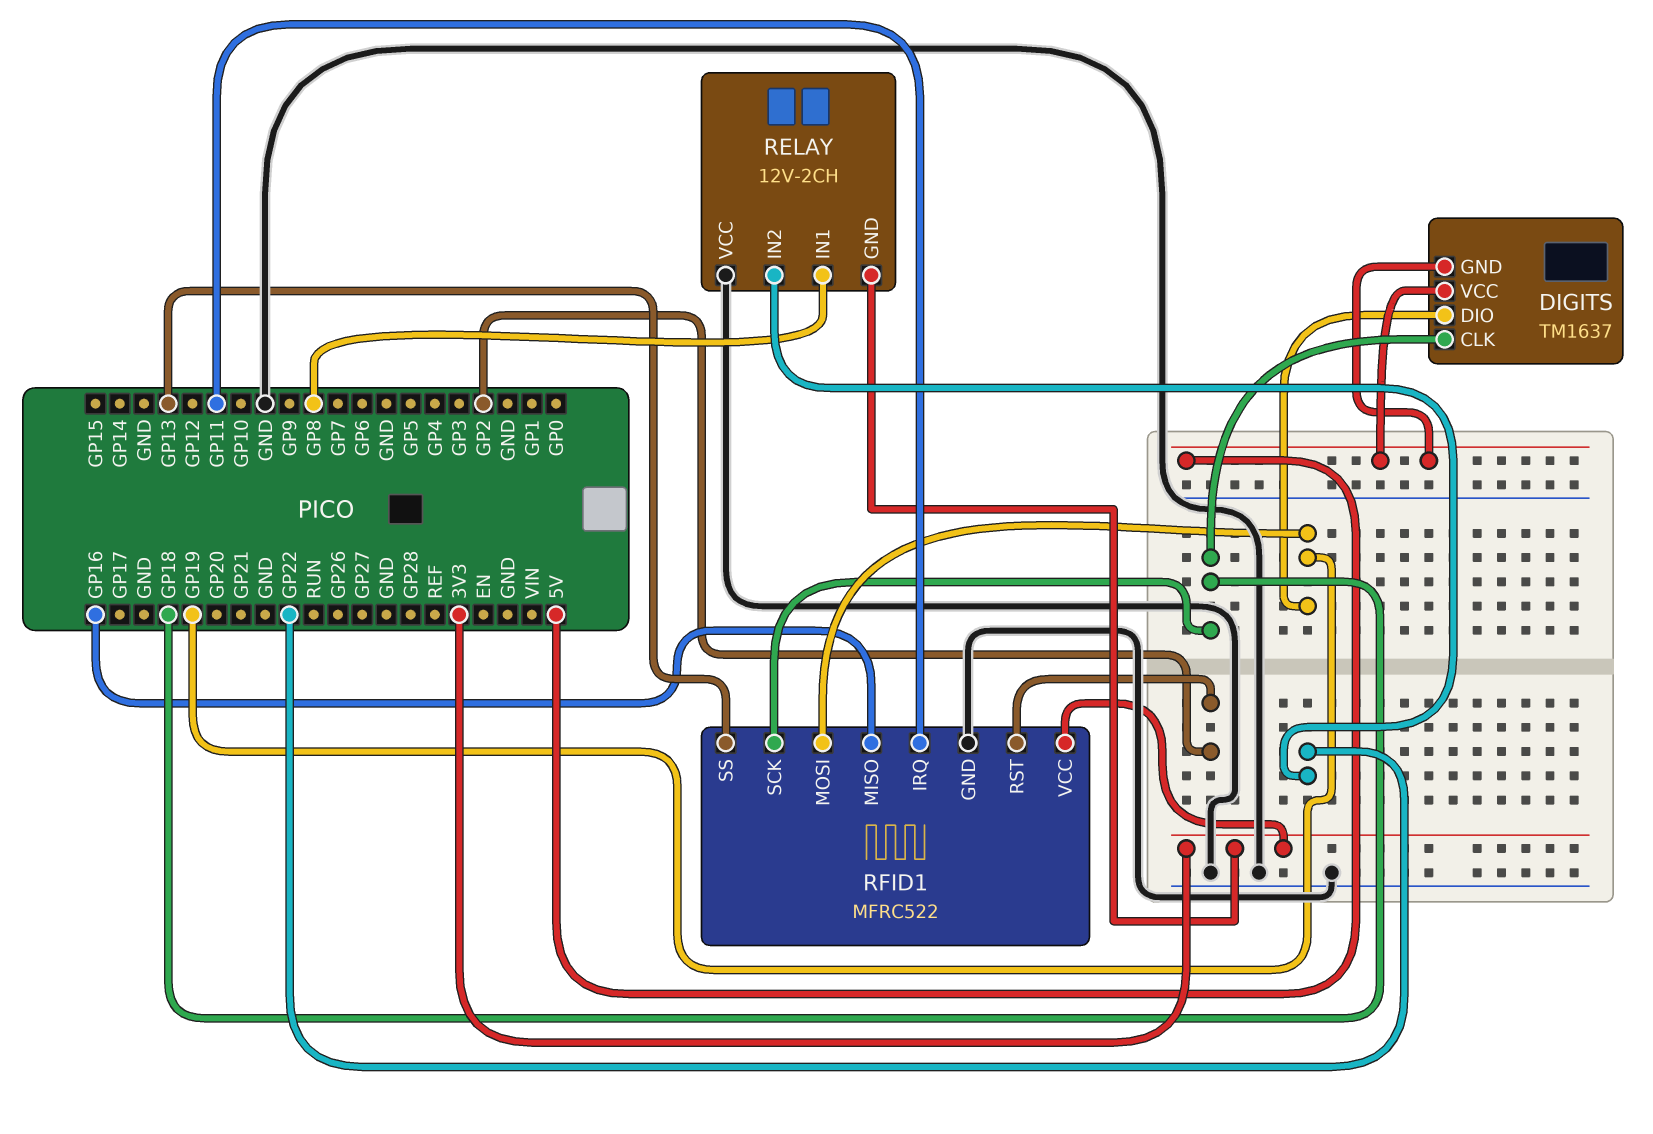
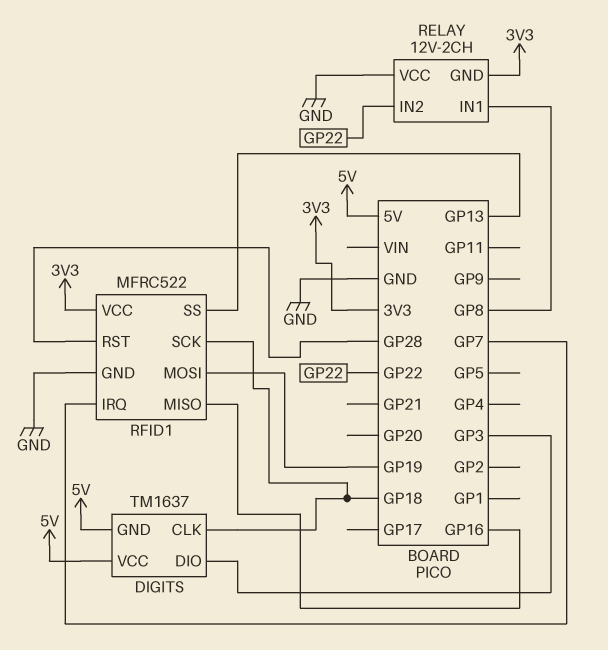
DIGITS pin DIO: GP19 -> GP3
RFID1 pin IRQ: GP11 -> GP7
RFID1 pin RST: GP2 -> GP28

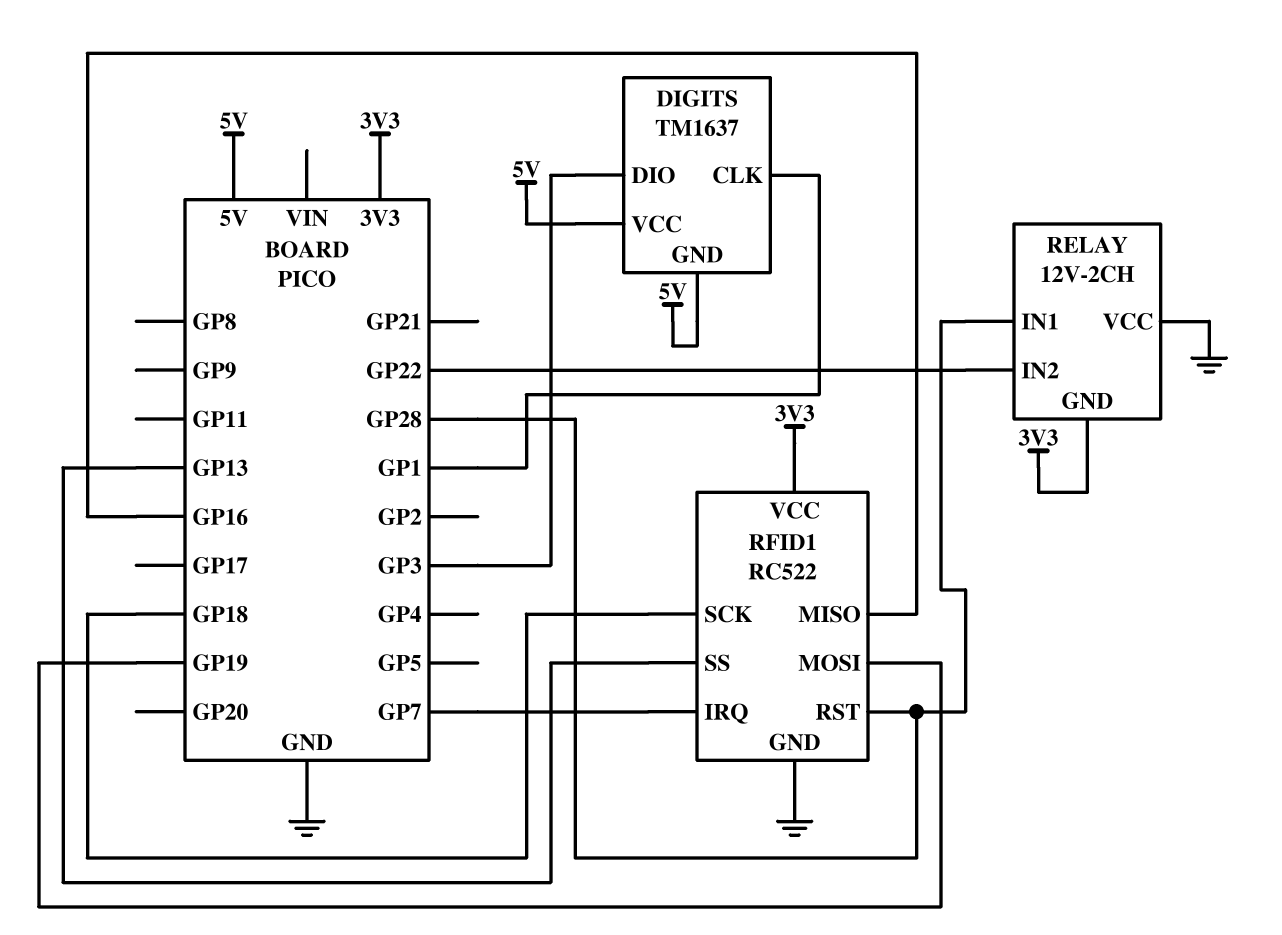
DIGITS pin CLK: GP18 -> GP1
RELAY pin IN1: GP8 -> GP28
RFID1: MFRC522 -> RC522

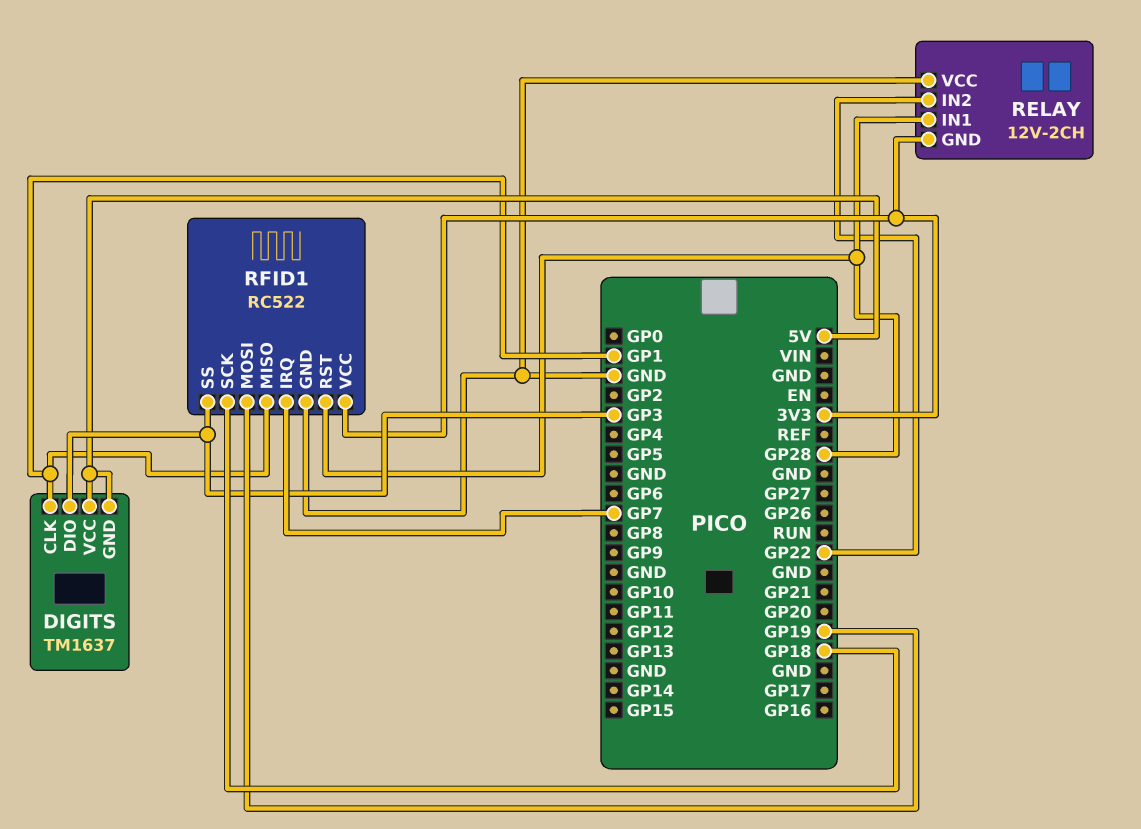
RFID1 pin MISO: GP16 -> GP1
RFID1 pin SS: GP13 -> GP3

